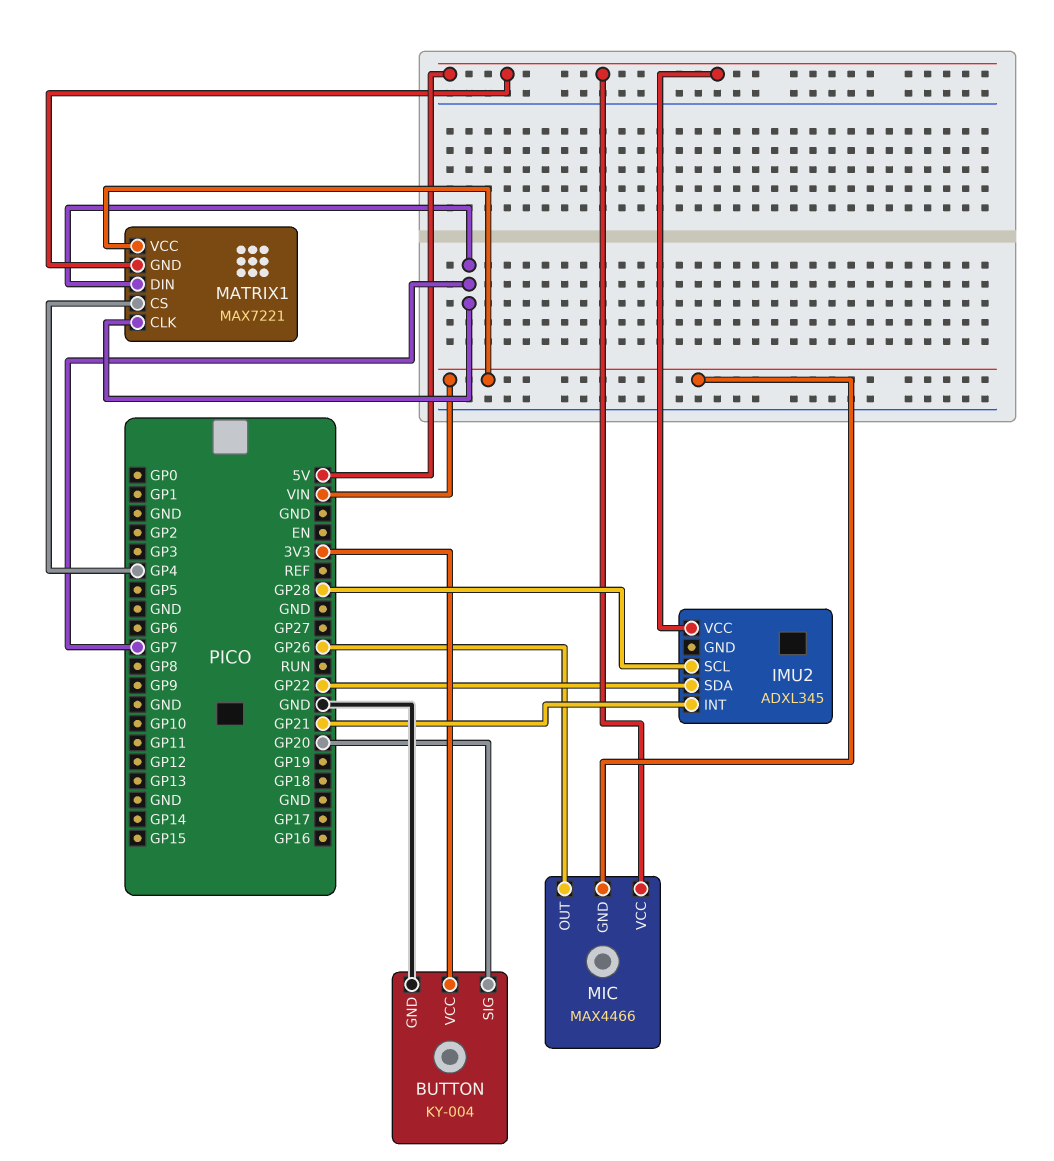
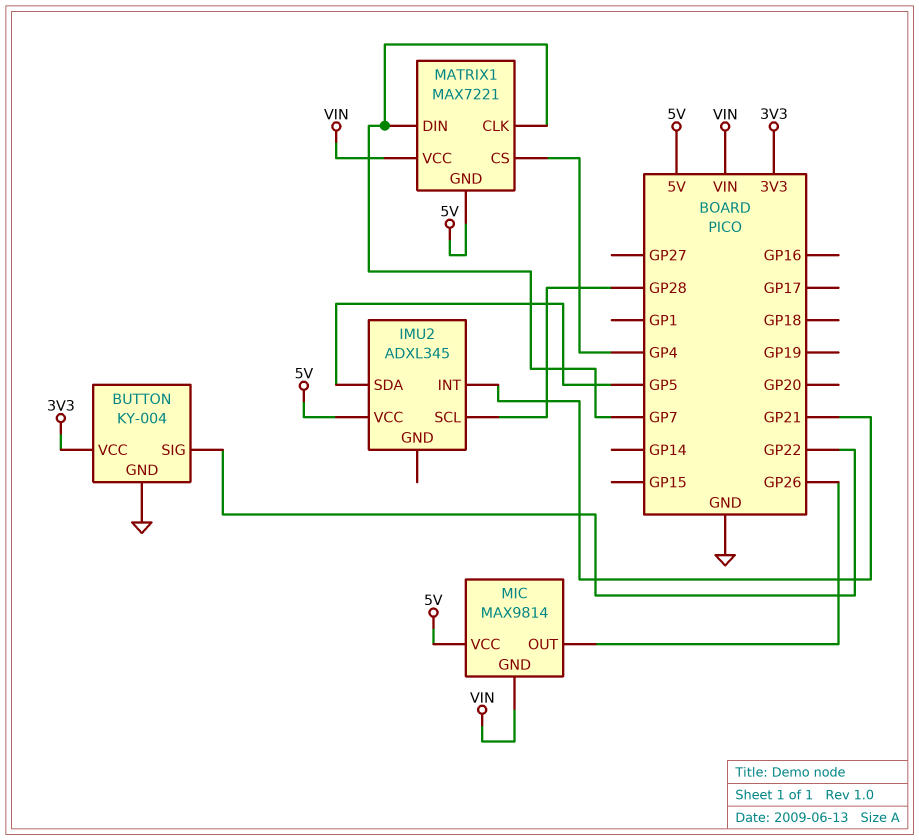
BUTTON pin SIG: GP20 -> GP22
IMU2 pin SDA: GP22 -> GP5
MIC: MAX4466 -> MAX9814

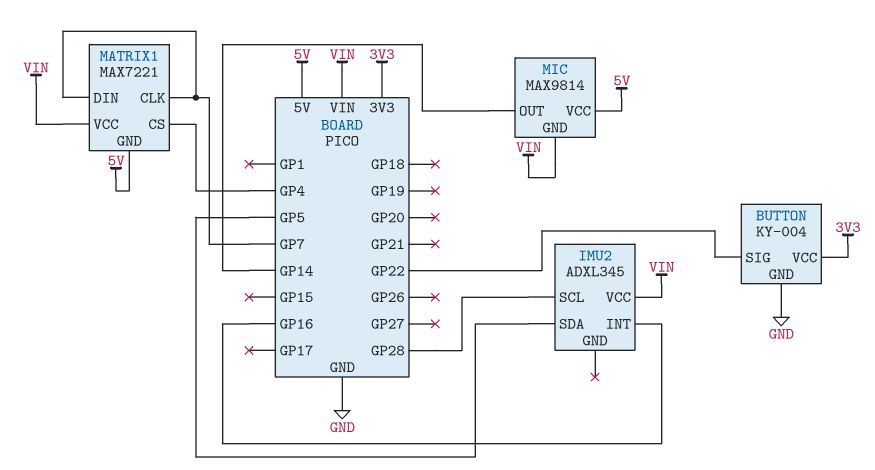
IMU2 pin INT: GP21 -> GP16
IMU2 pin VCC: 5V -> VIN
MIC pin OUT: GP26 -> GP14

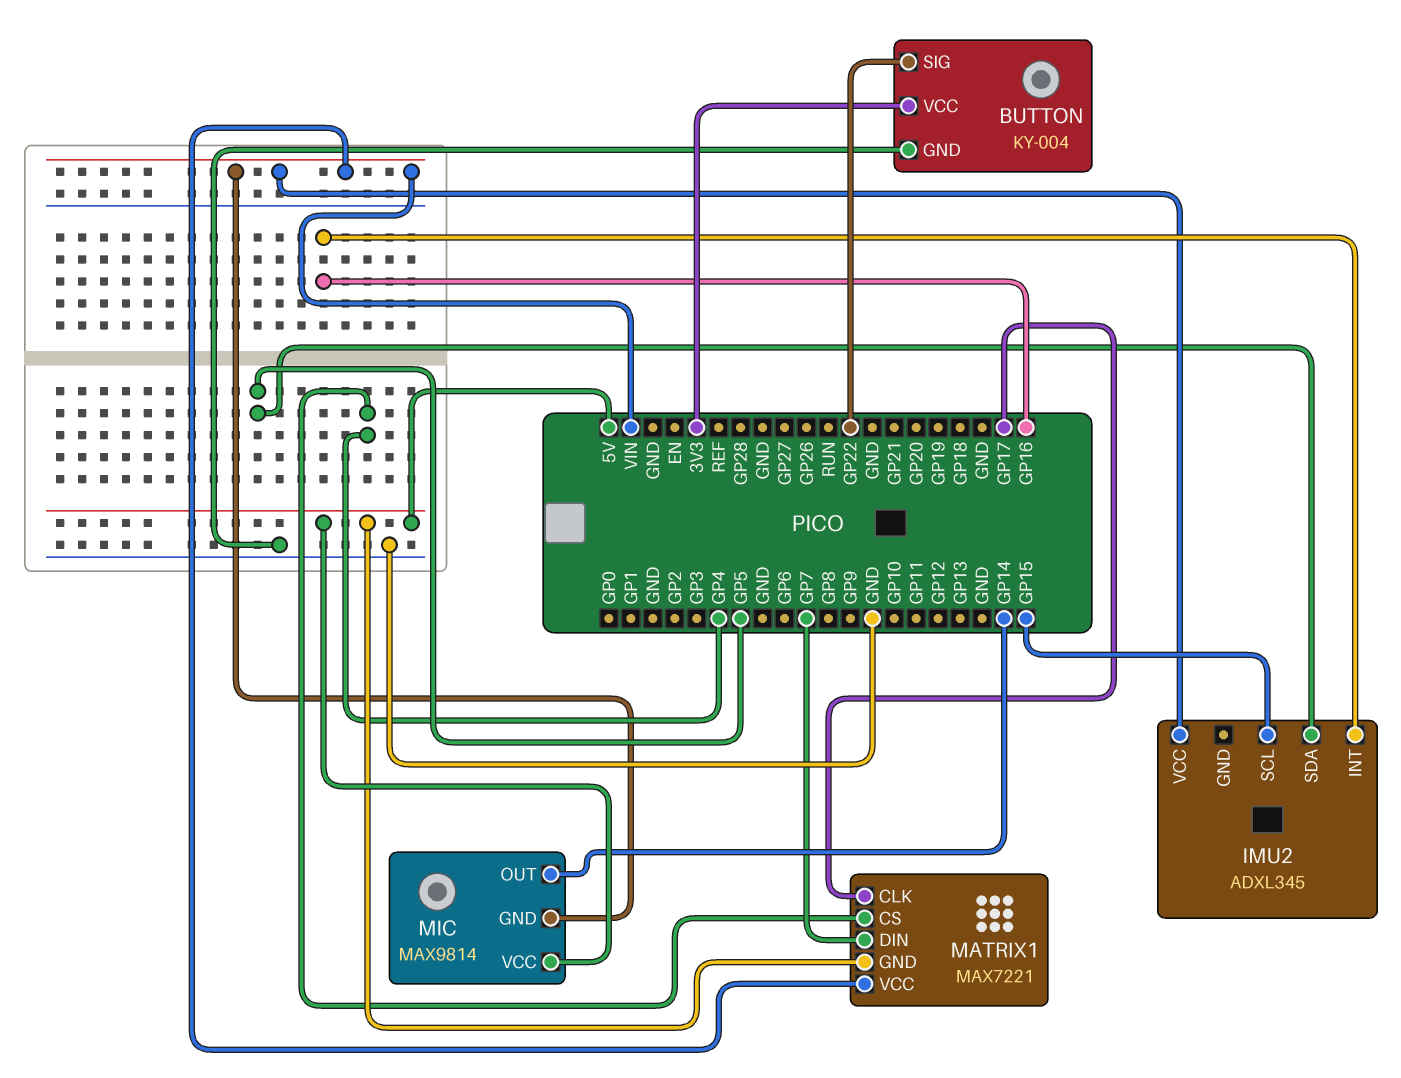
IMU2 pin SCL: GP28 -> GP15
MATRIX1 pin CLK: GP7 -> GP17

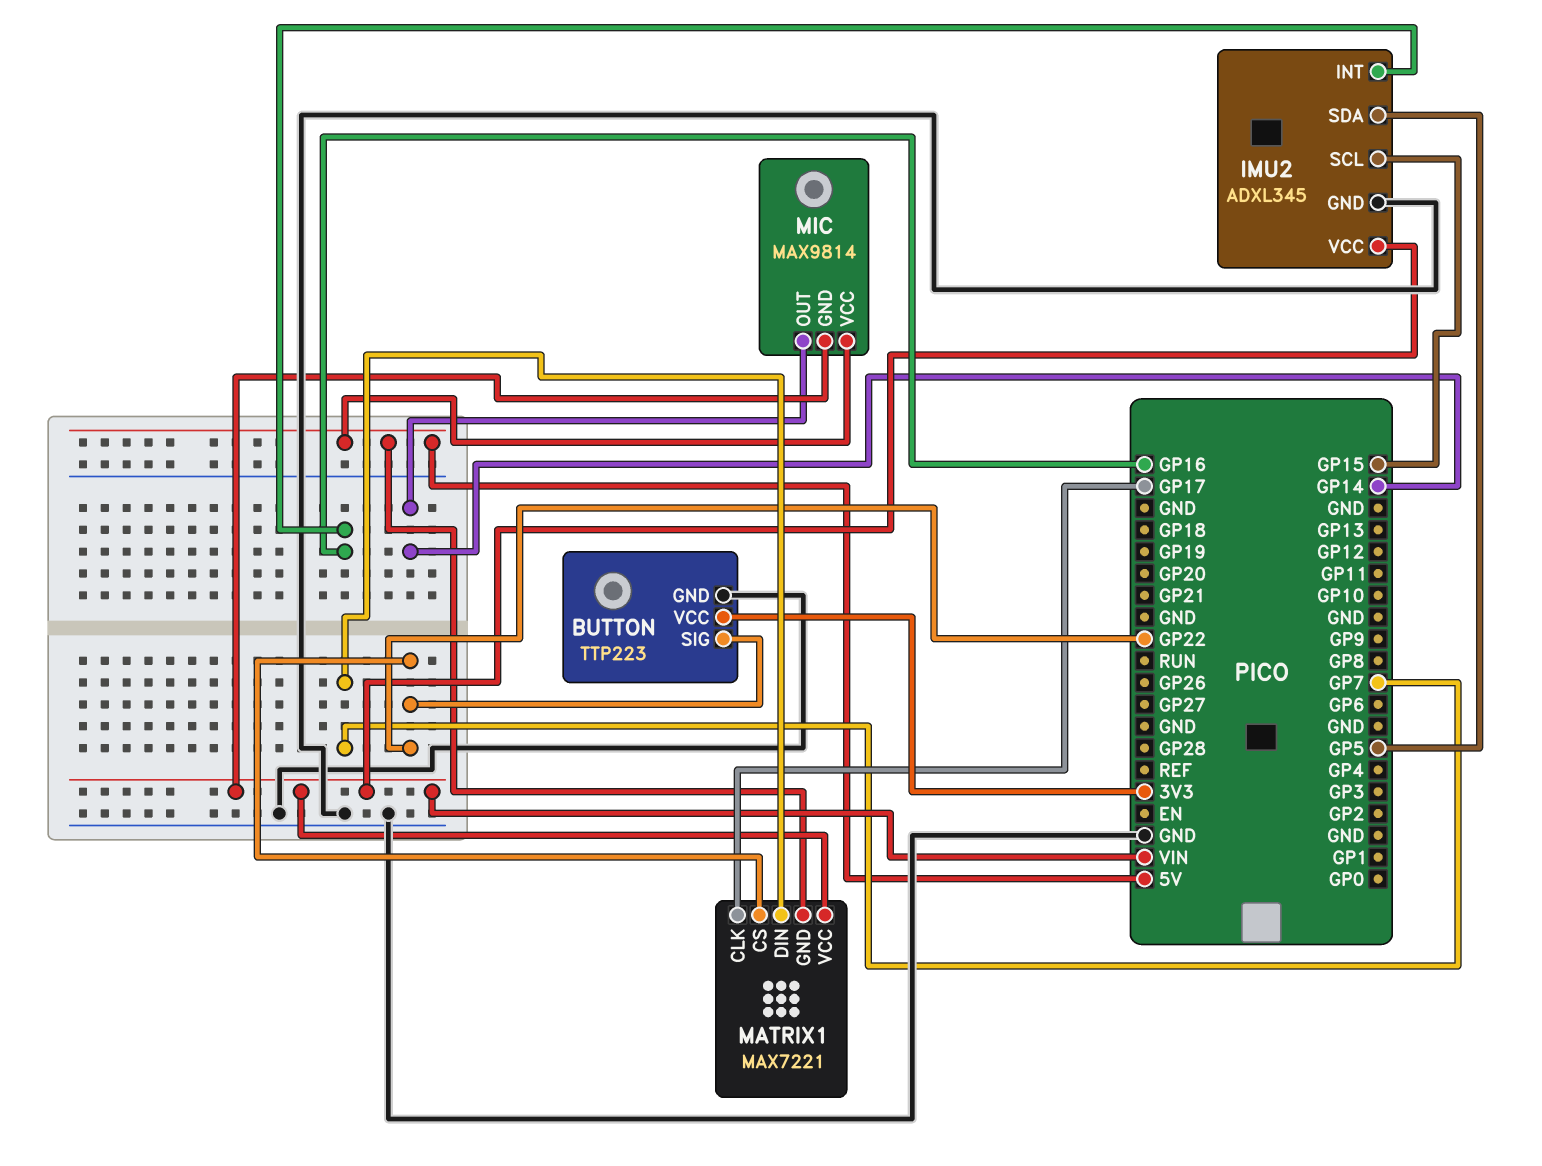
BUTTON: KY-004 -> TTP223
IMU2 pin GND: none -> GND
MATRIX1 pin CS: GP4 -> GP22

